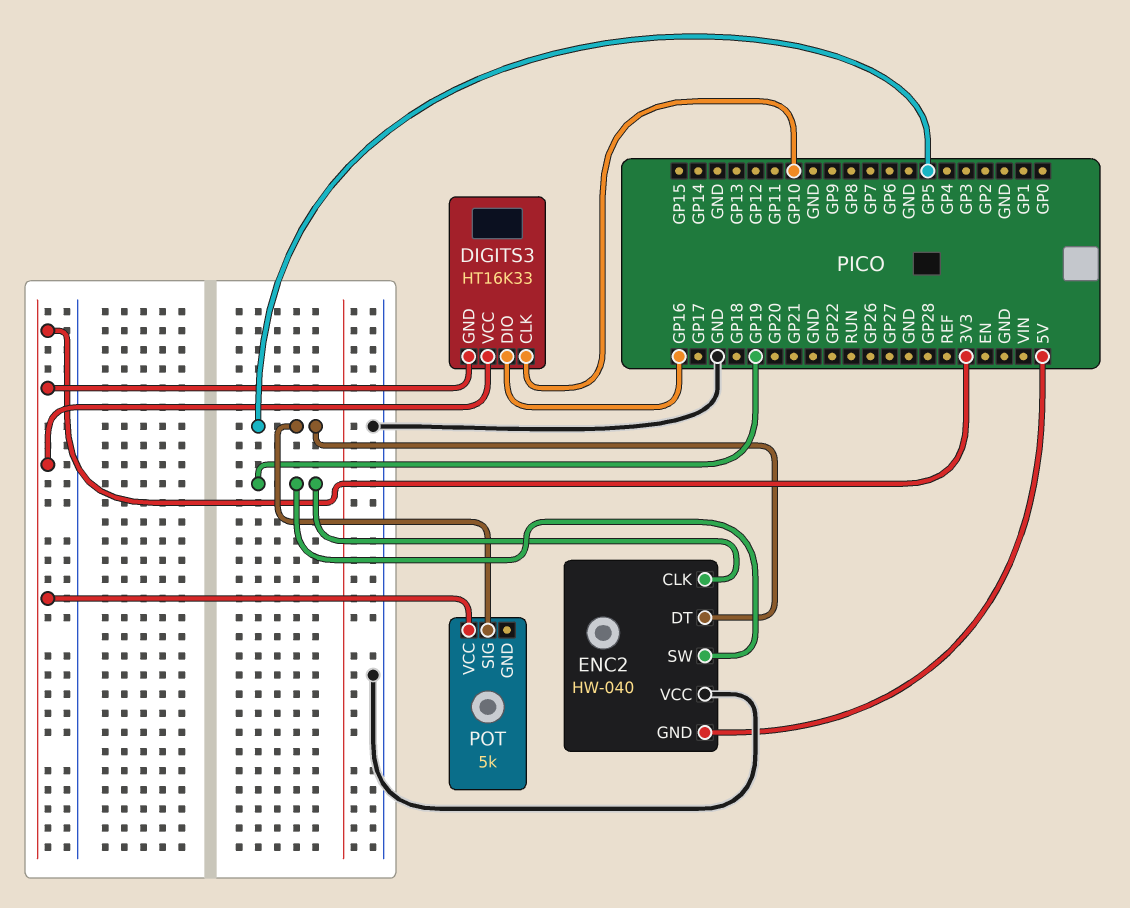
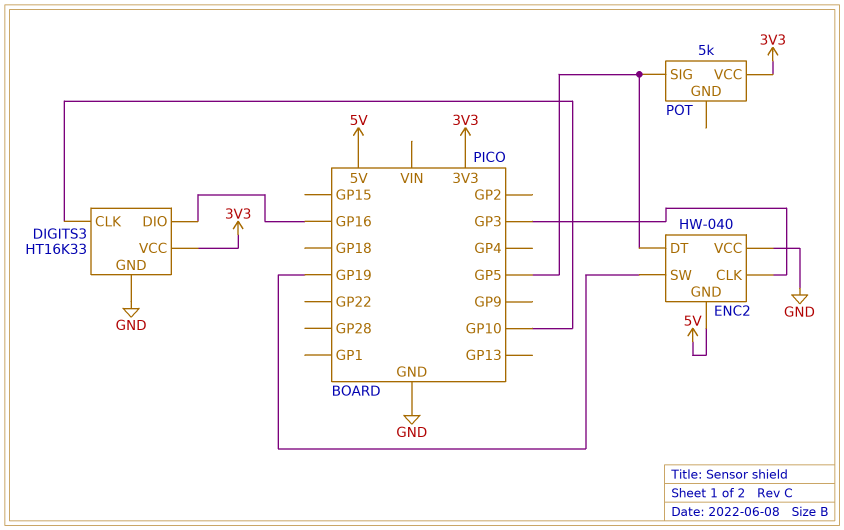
DIGITS3 pin GND: 3V3 -> GND
ENC2 pin CLK: GP19 -> GP3

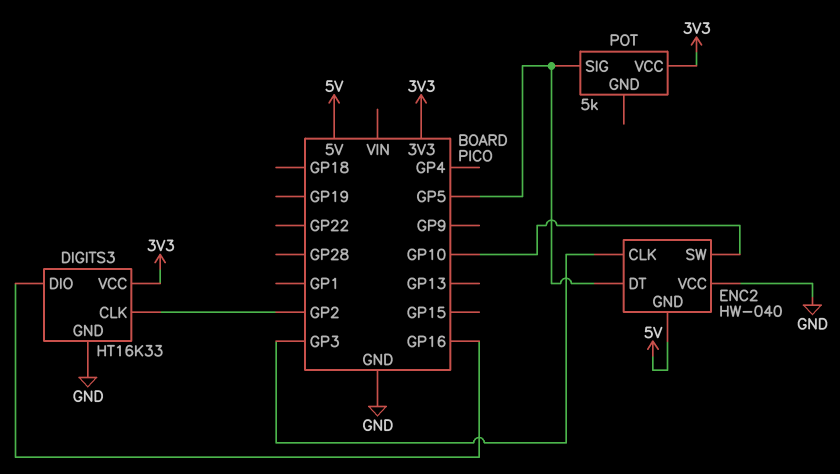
DIGITS3 pin CLK: GP10 -> GP2
ENC2 pin SW: GP19 -> GP10

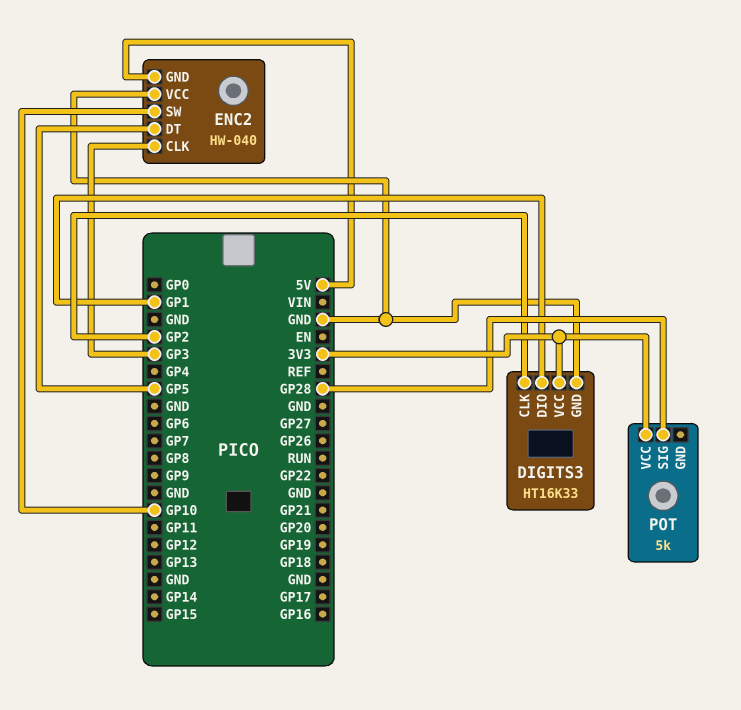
DIGITS3 pin DIO: GP16 -> GP1
POT pin SIG: GP5 -> GP28

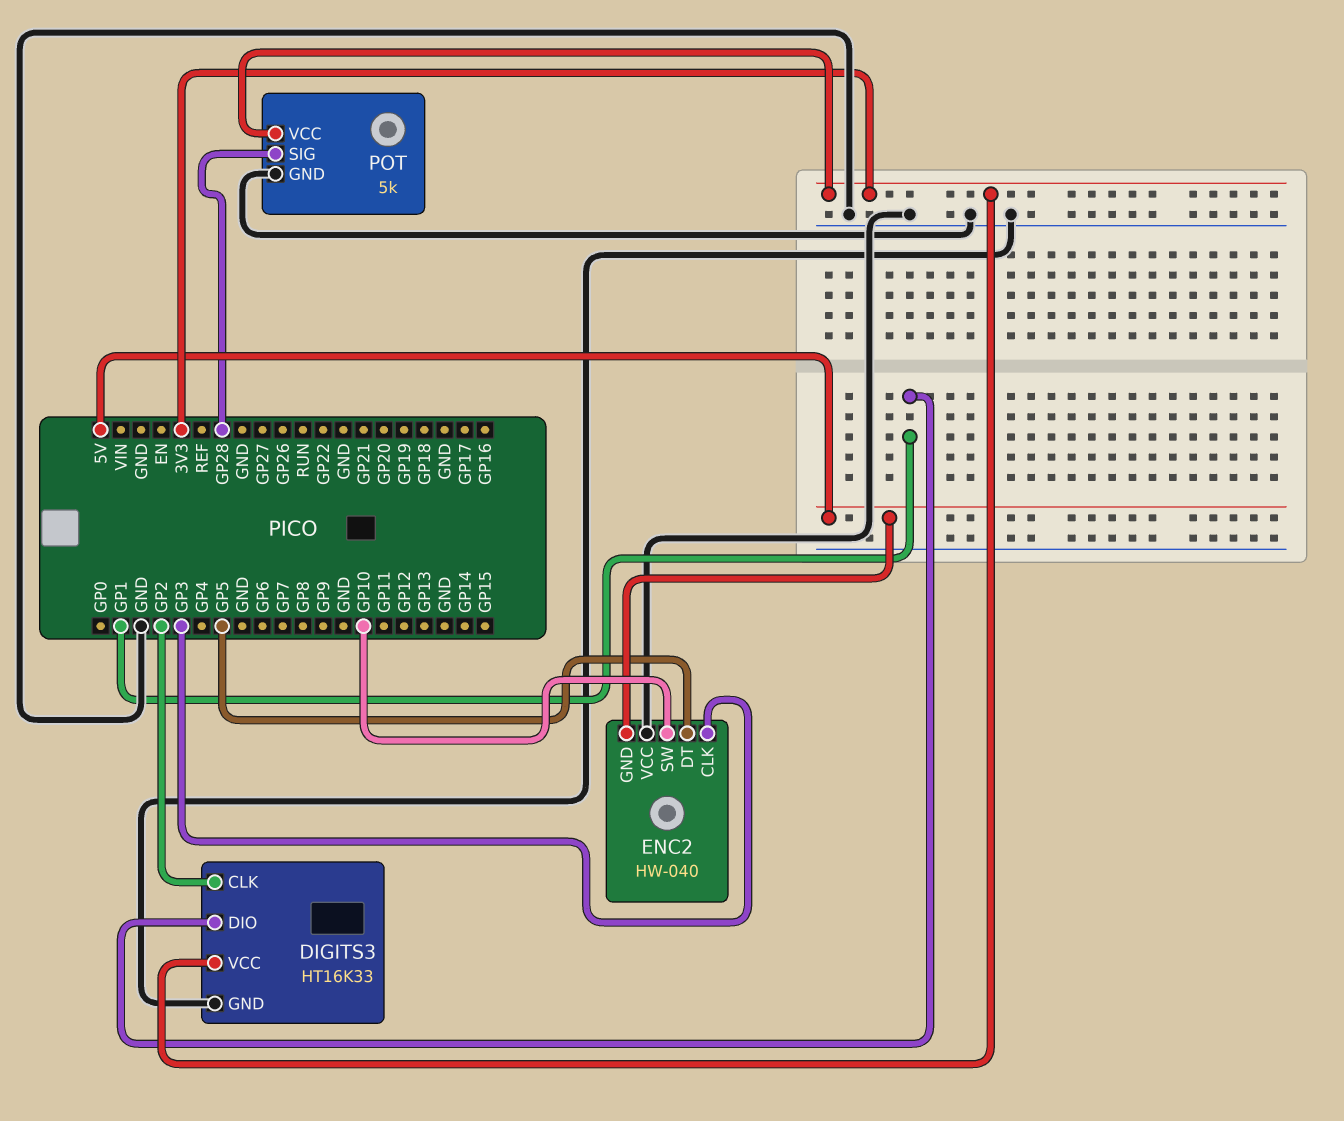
POT pin GND: none -> GND

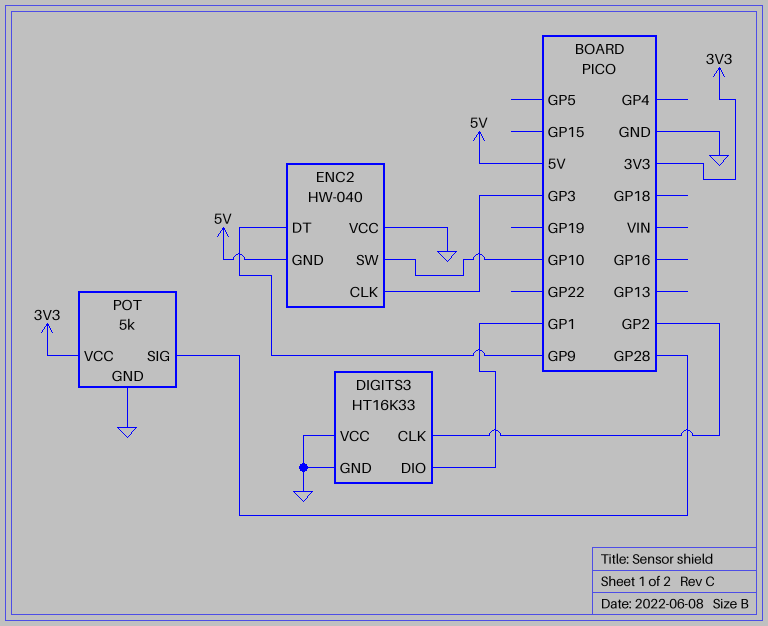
DIGITS3 pin VCC: 3V3 -> GND
ENC2 pin DT: GP5 -> GP9

